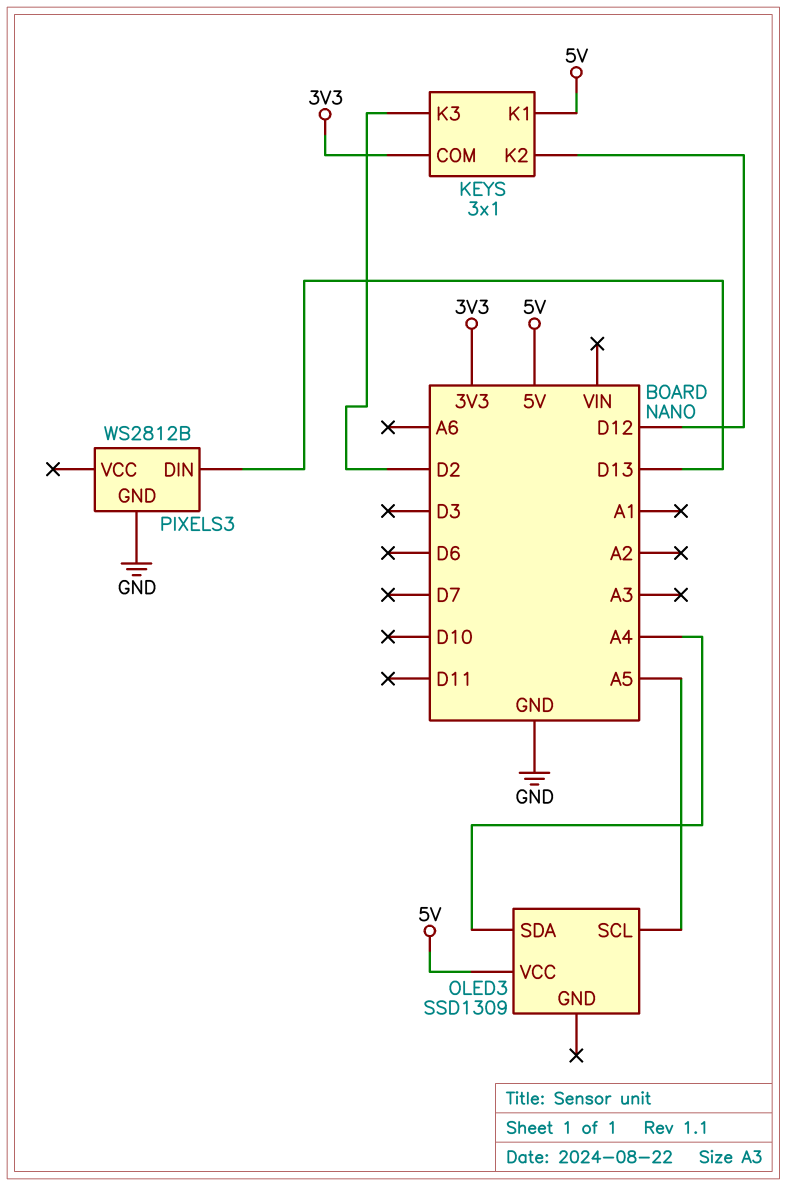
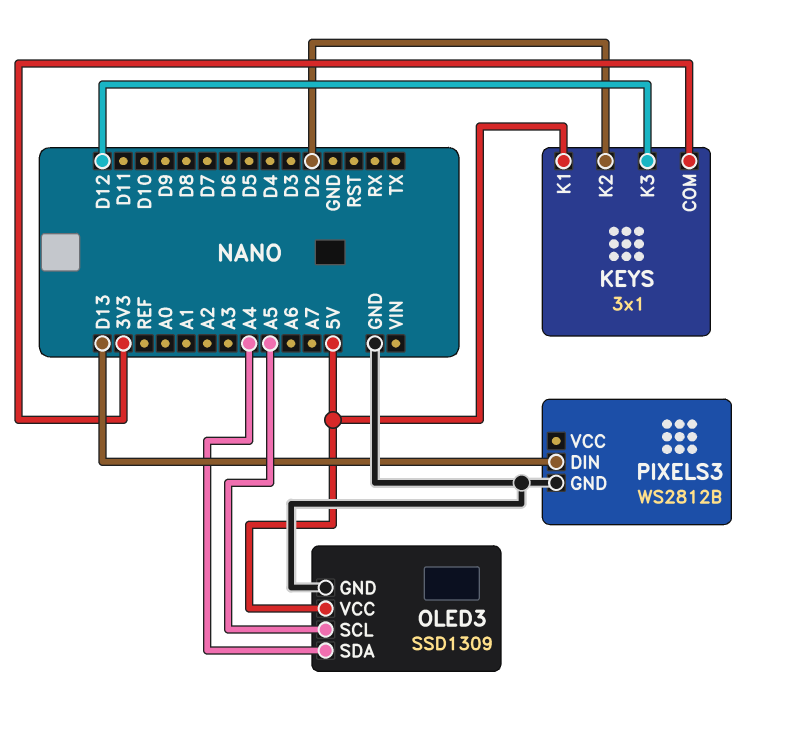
KEYS pin K2: D12 -> D2
KEYS pin K3: D2 -> D12
OLED3 pin GND: none -> GND

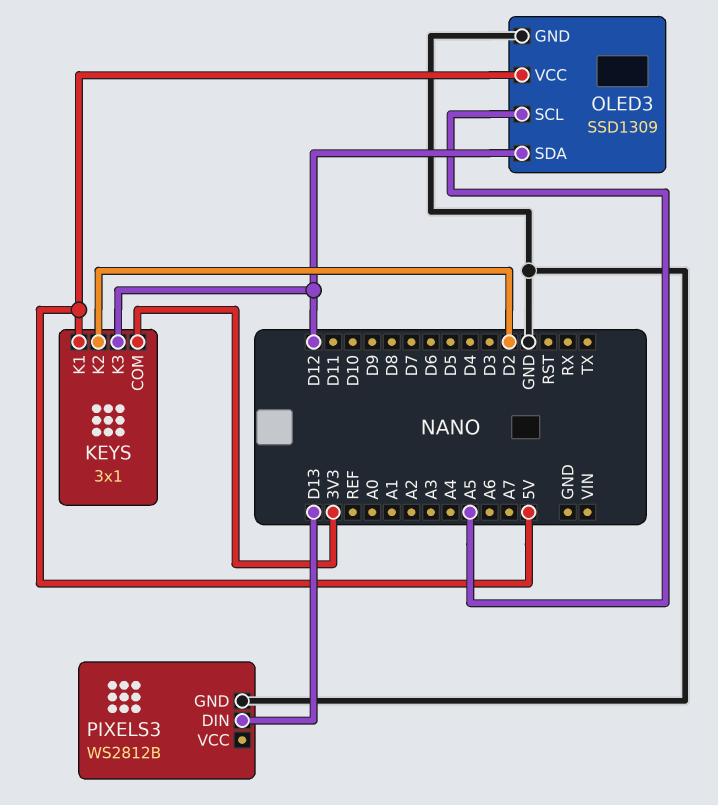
OLED3 pin SDA: A4 -> D12

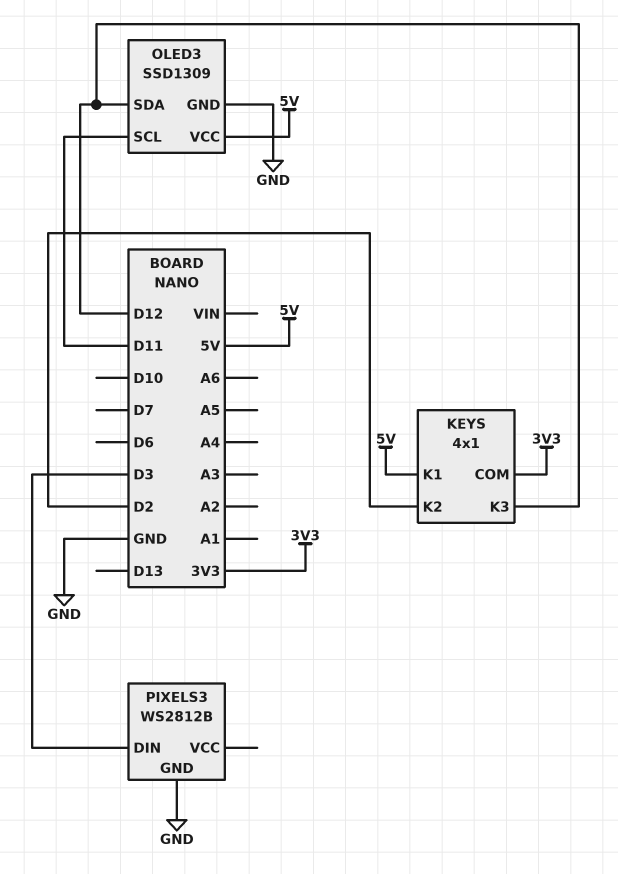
KEYS: 3x1 -> 4x1
OLED3 pin SCL: A5 -> D11
PIXELS3 pin DIN: D13 -> D3

